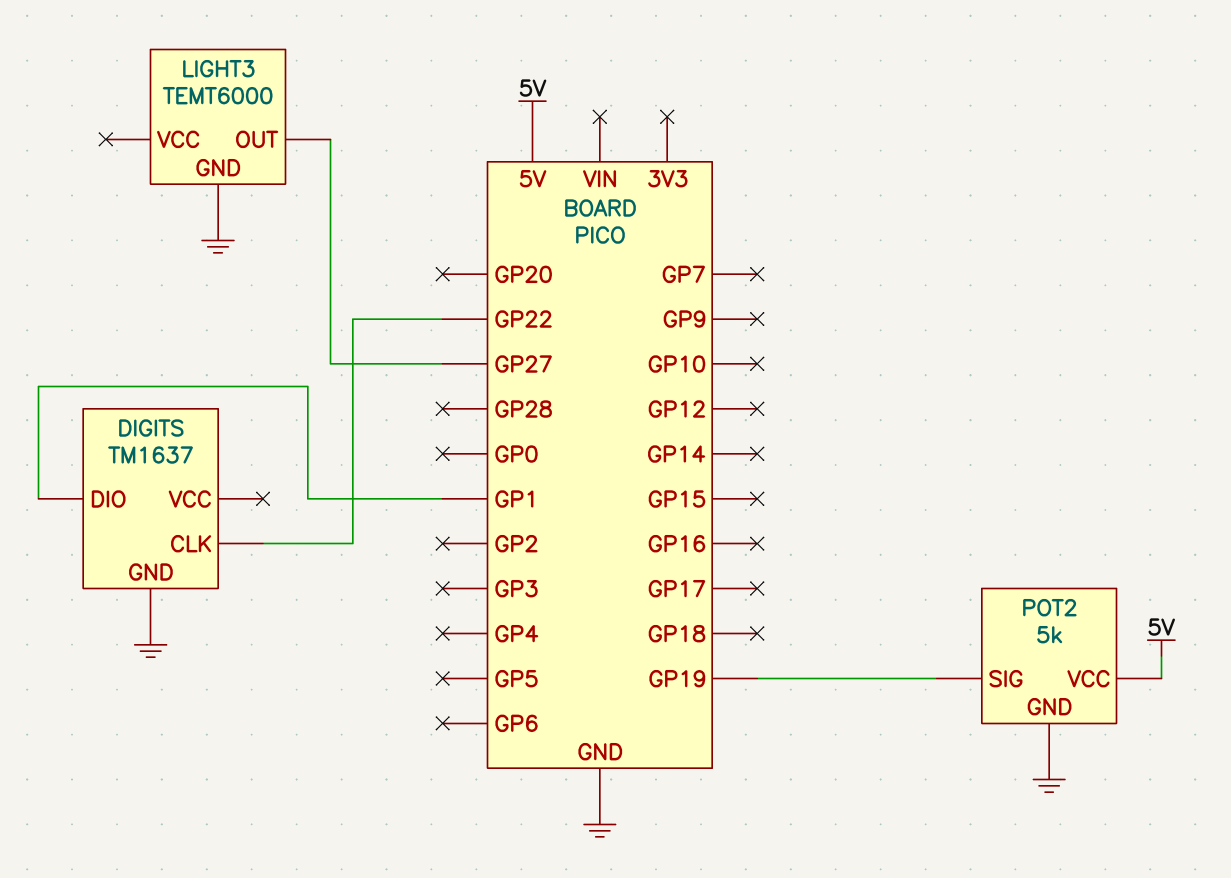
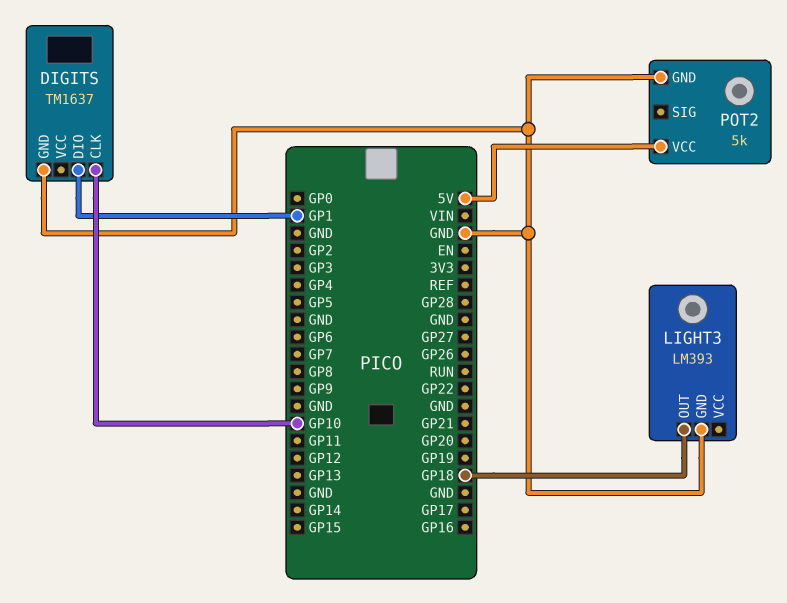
DIGITS pin CLK: GP22 -> GP10
LIGHT3: TEMT6000 -> LM393
LIGHT3 pin OUT: GP27 -> GP18
POT2 pin SIG: GP19 -> none

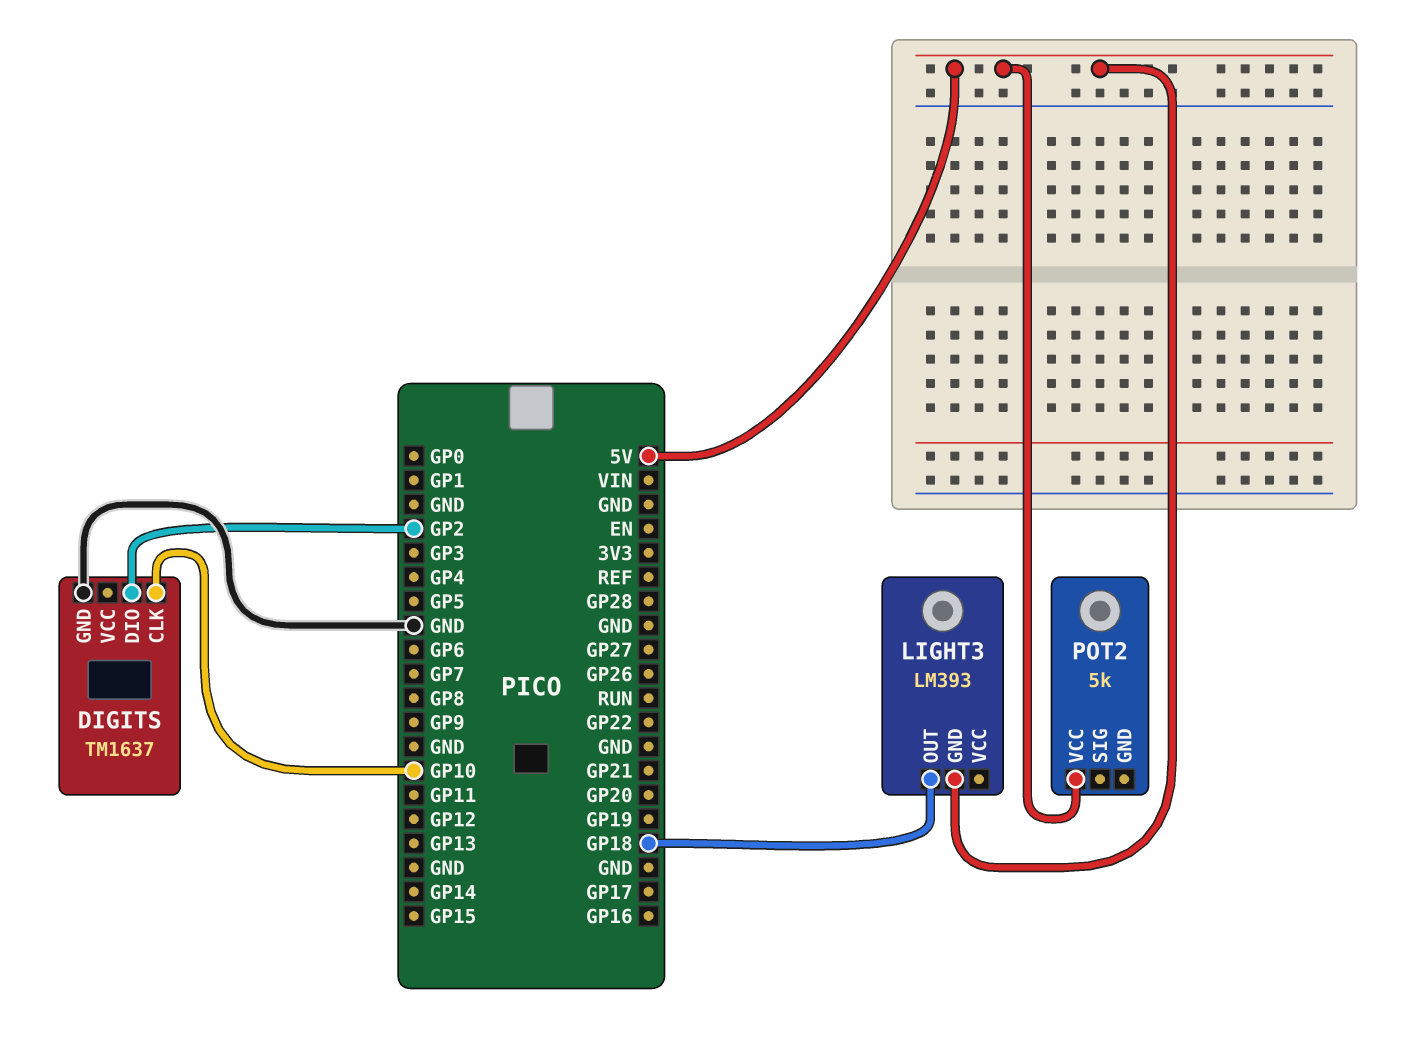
DIGITS pin DIO: GP1 -> GP2
LIGHT3 pin GND: GND -> 5V
POT2 pin GND: GND -> none

